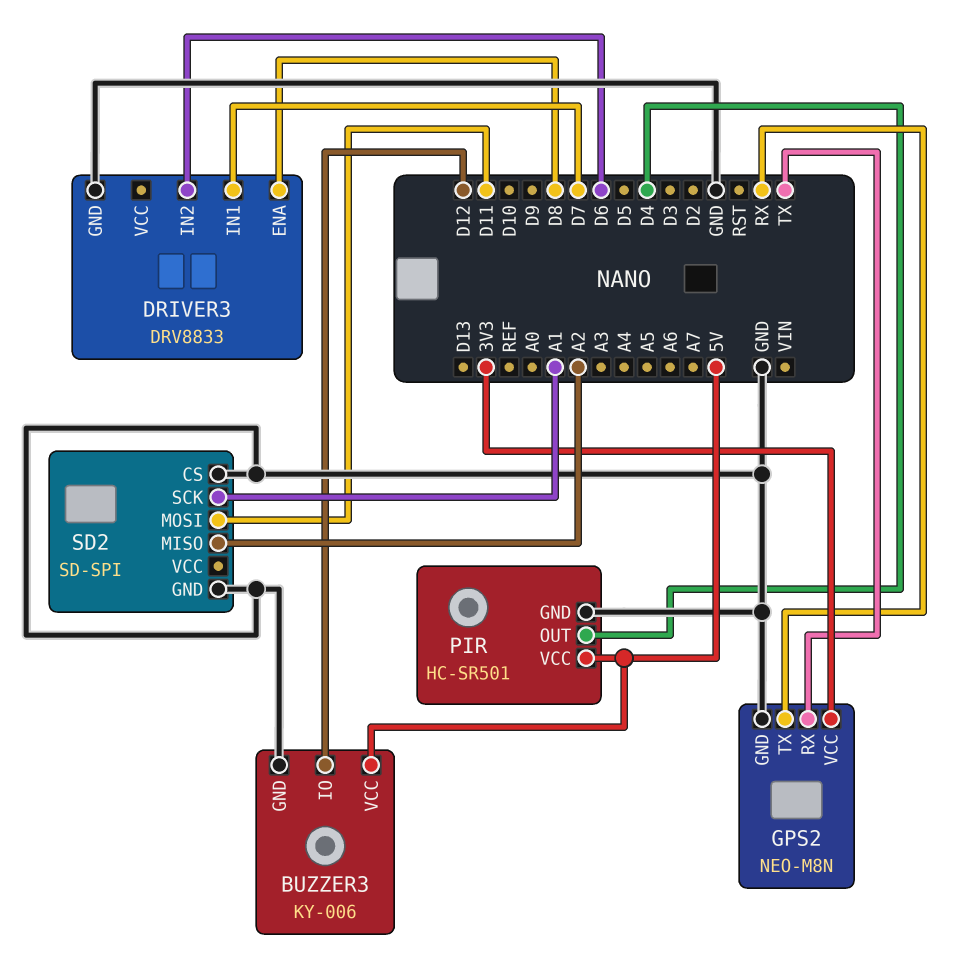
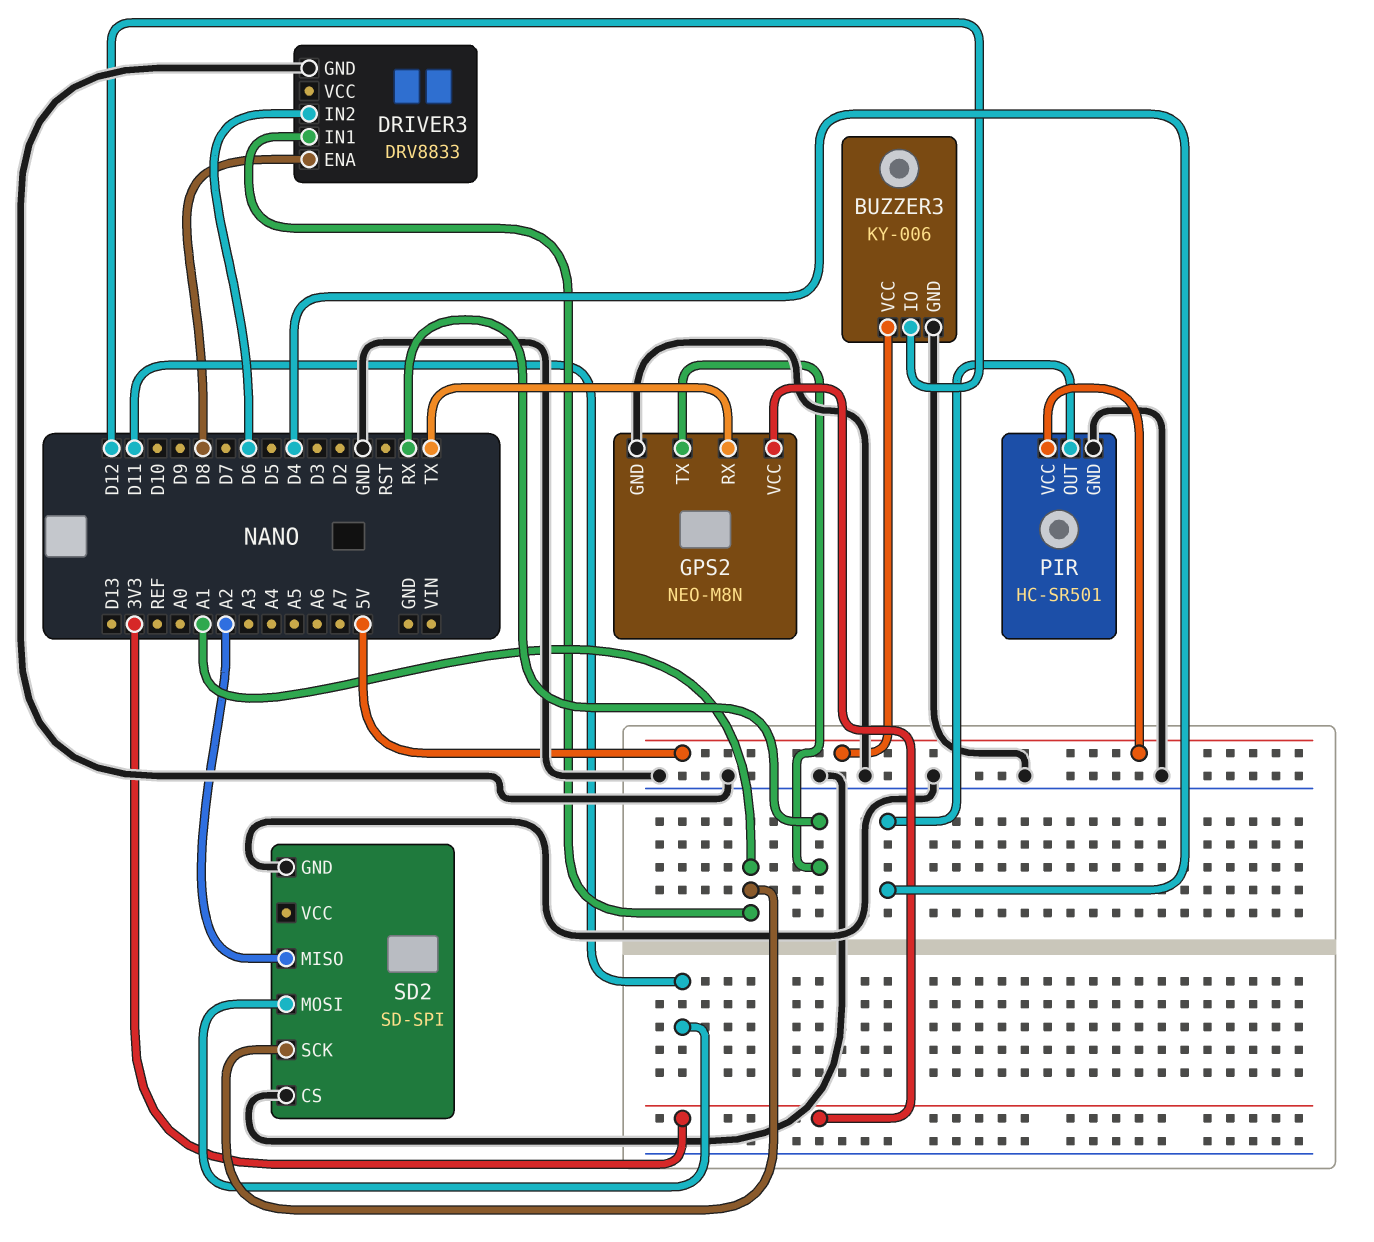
DRIVER3 pin IN1: D7 -> A1

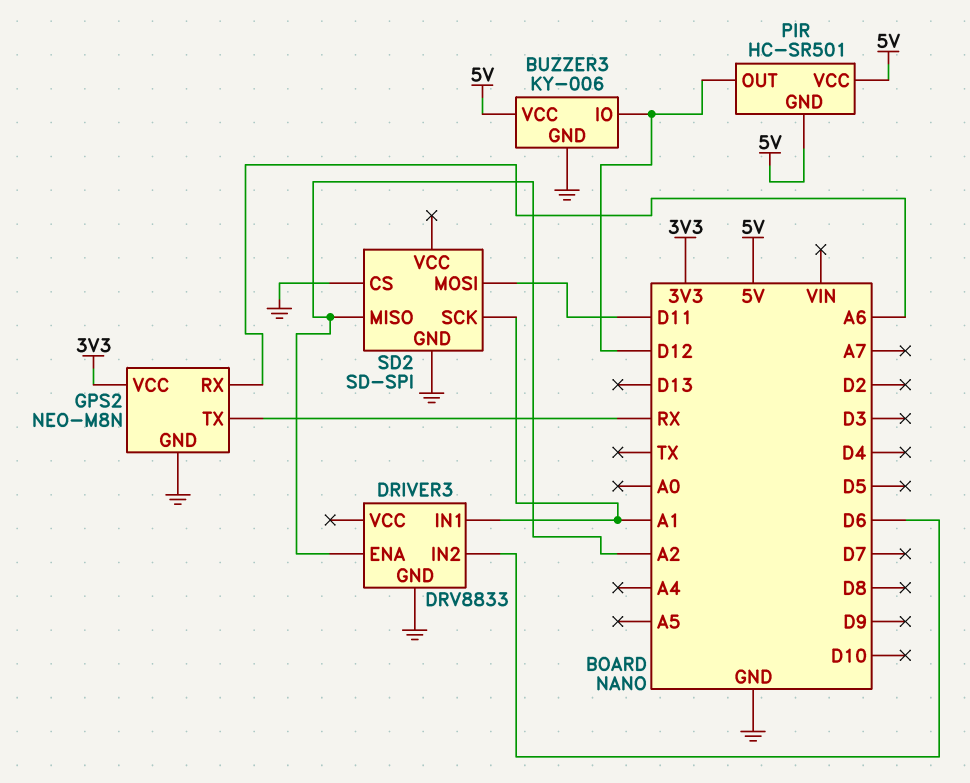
DRIVER3 pin ENA: D8 -> A2
GPS2 pin RX: TX -> A6
PIR pin GND: GND -> 5V
PIR pin OUT: D4 -> D12

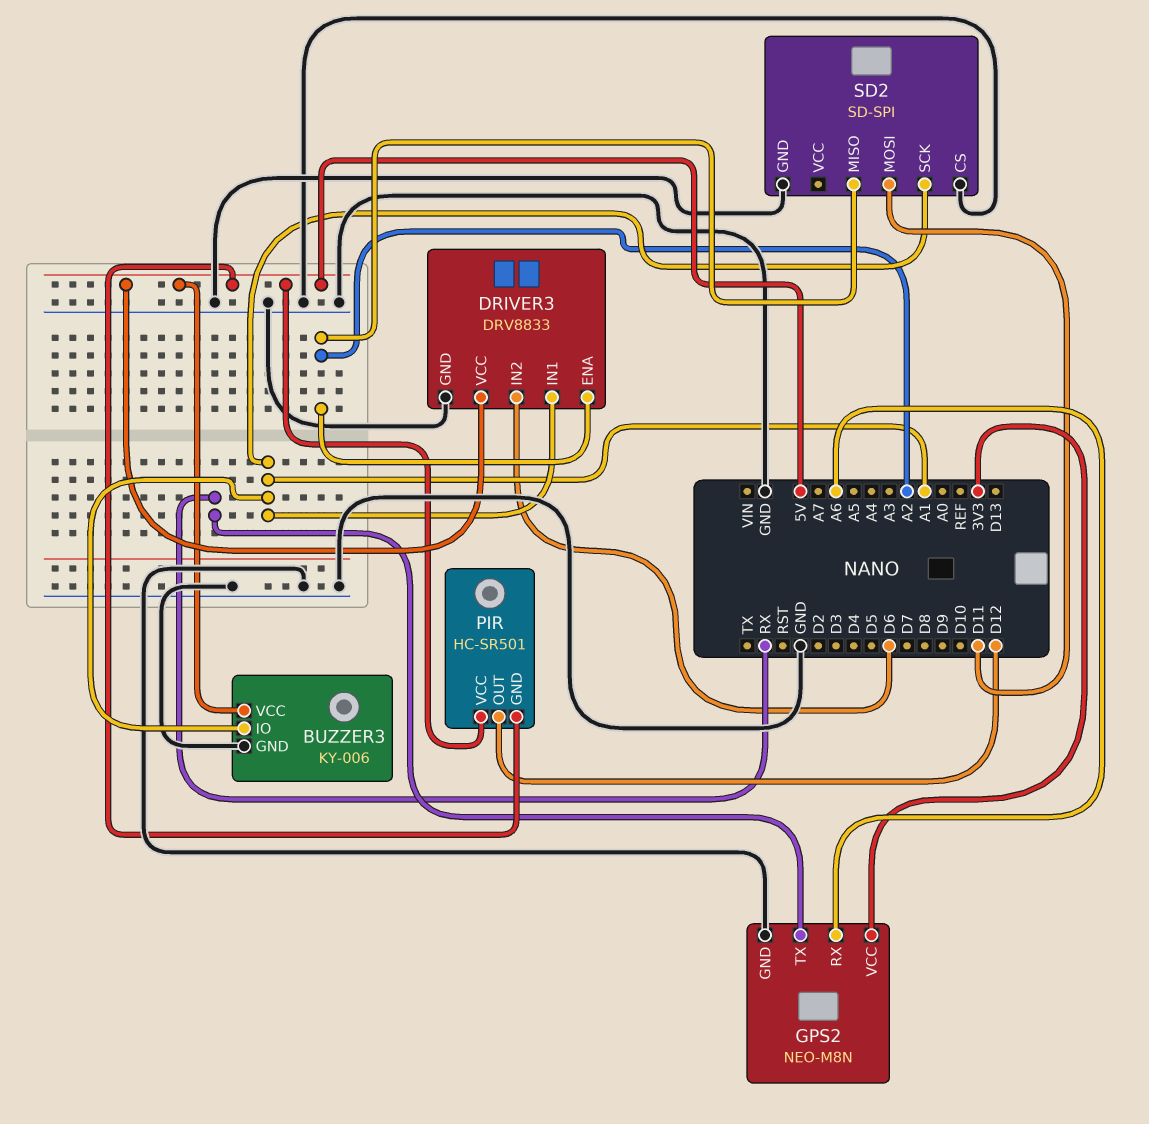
BUZZER3 pin IO: D12 -> A1
DRIVER3 pin VCC: none -> 5V

